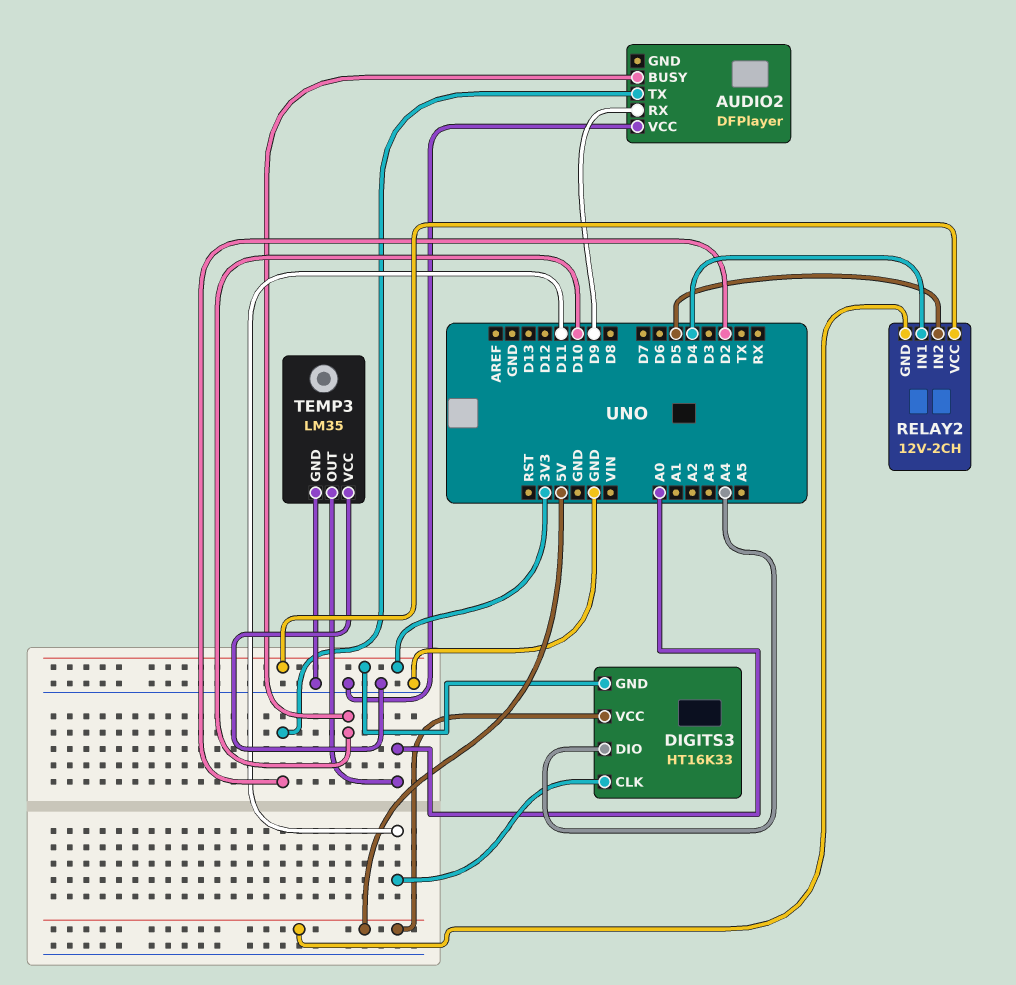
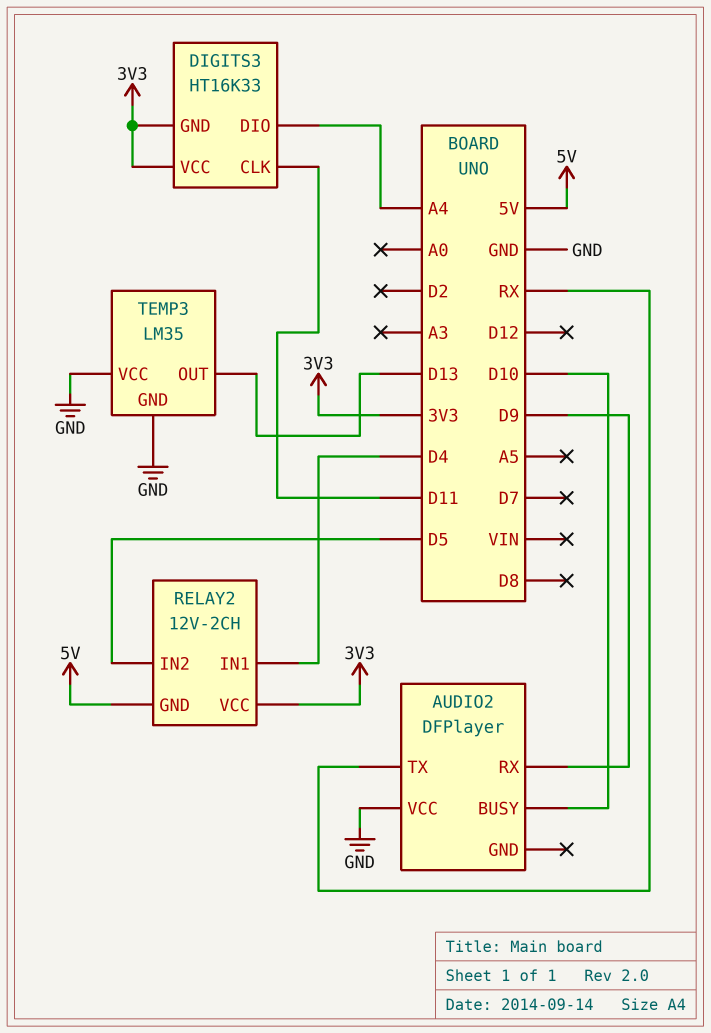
AUDIO2 pin TX: D2 -> RX
DIGITS3 pin VCC: 5V -> 3V3
TEMP3 pin OUT: A0 -> D13

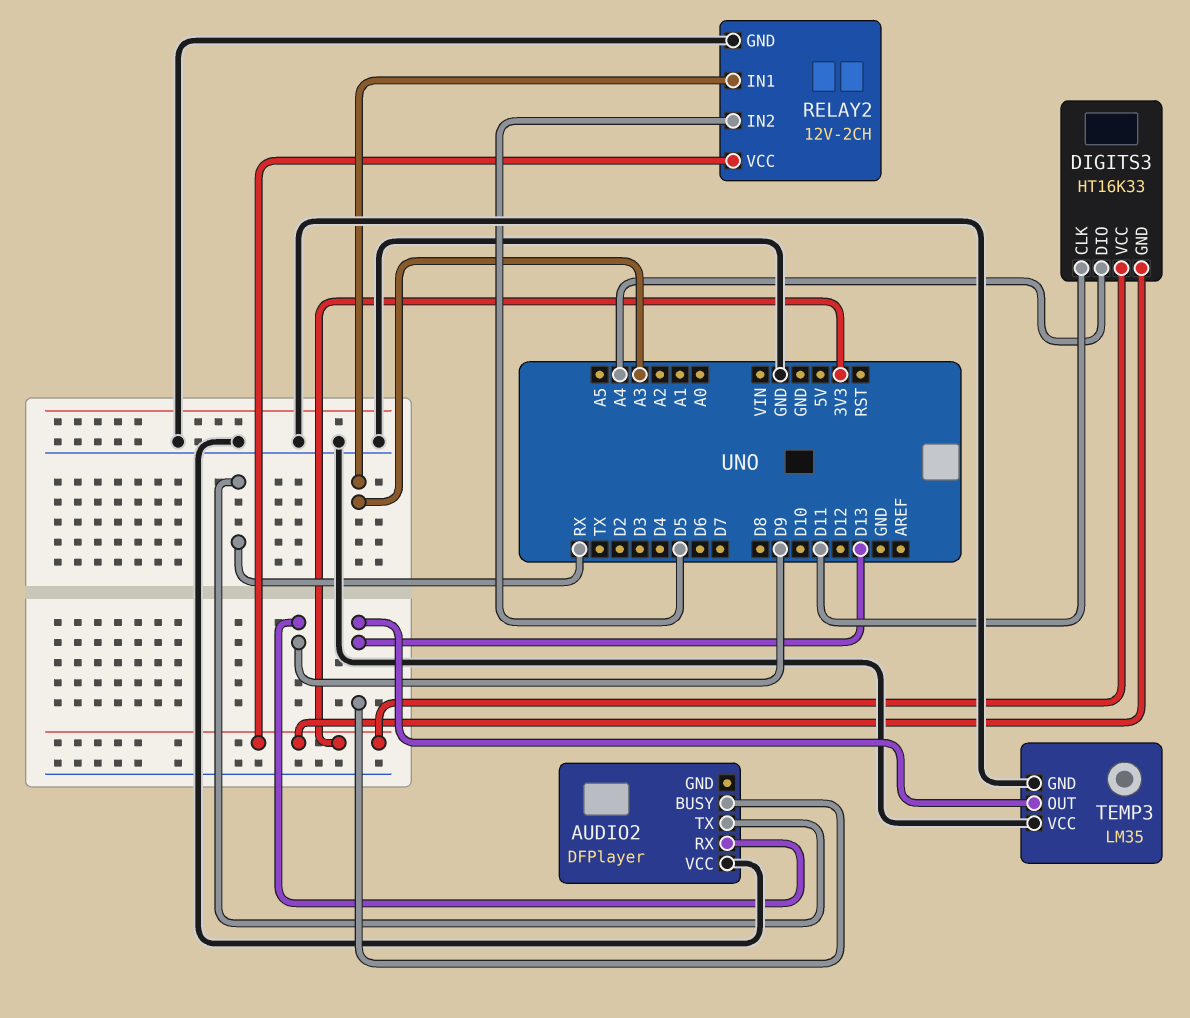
AUDIO2 pin BUSY: D10 -> D13
RELAY2 pin GND: 5V -> GND
RELAY2 pin IN1: D4 -> A3

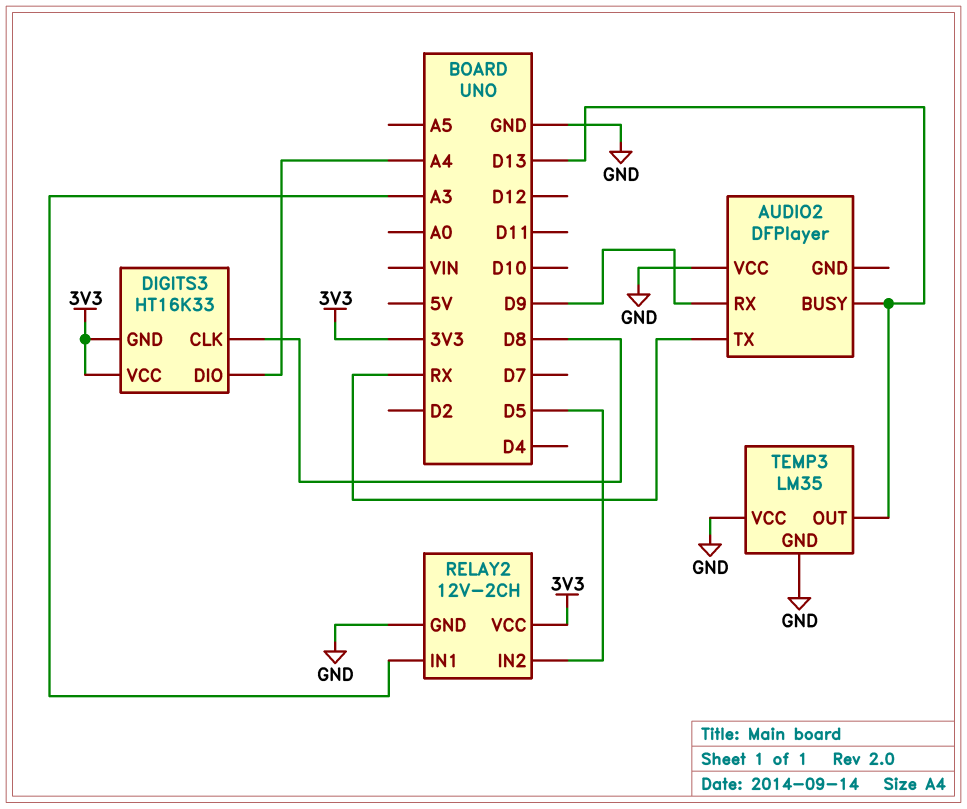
DIGITS3 pin CLK: D11 -> D8

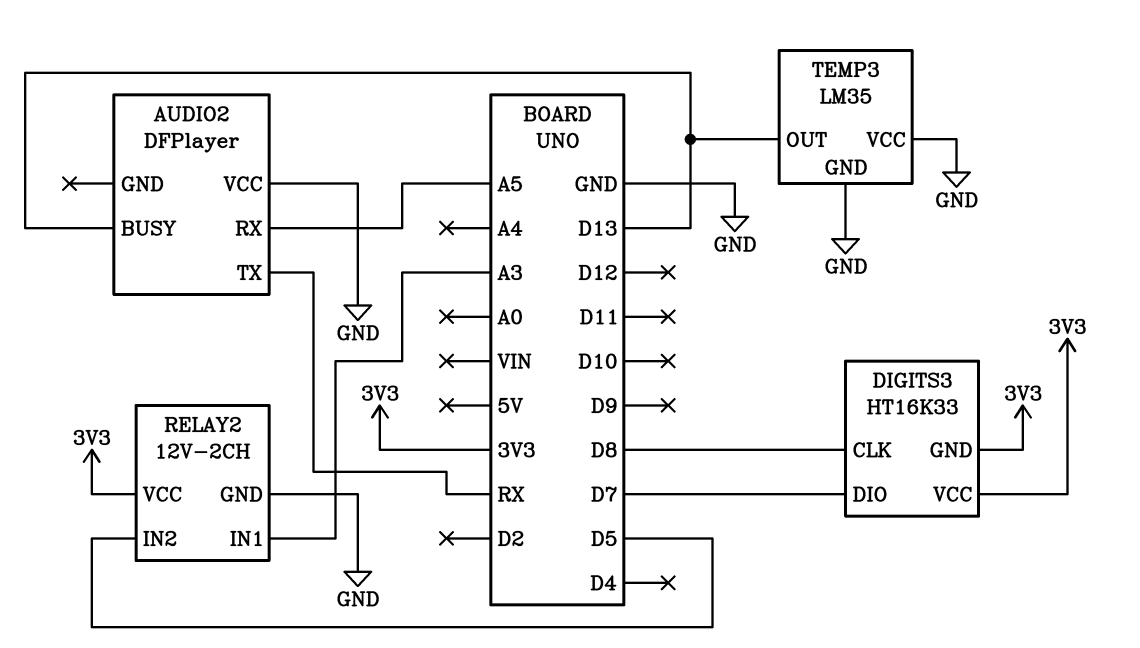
AUDIO2 pin RX: D9 -> A5
DIGITS3 pin DIO: A4 -> D7

